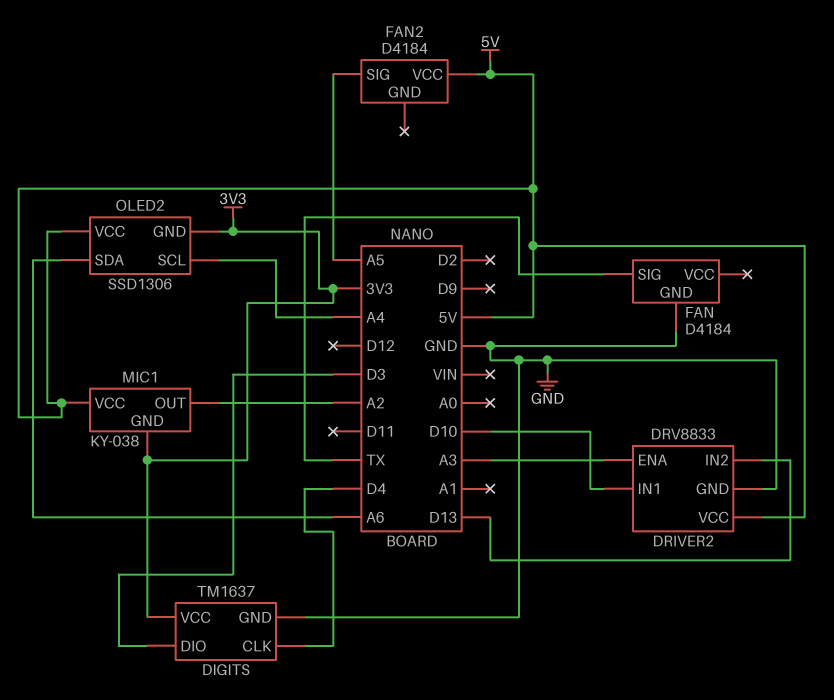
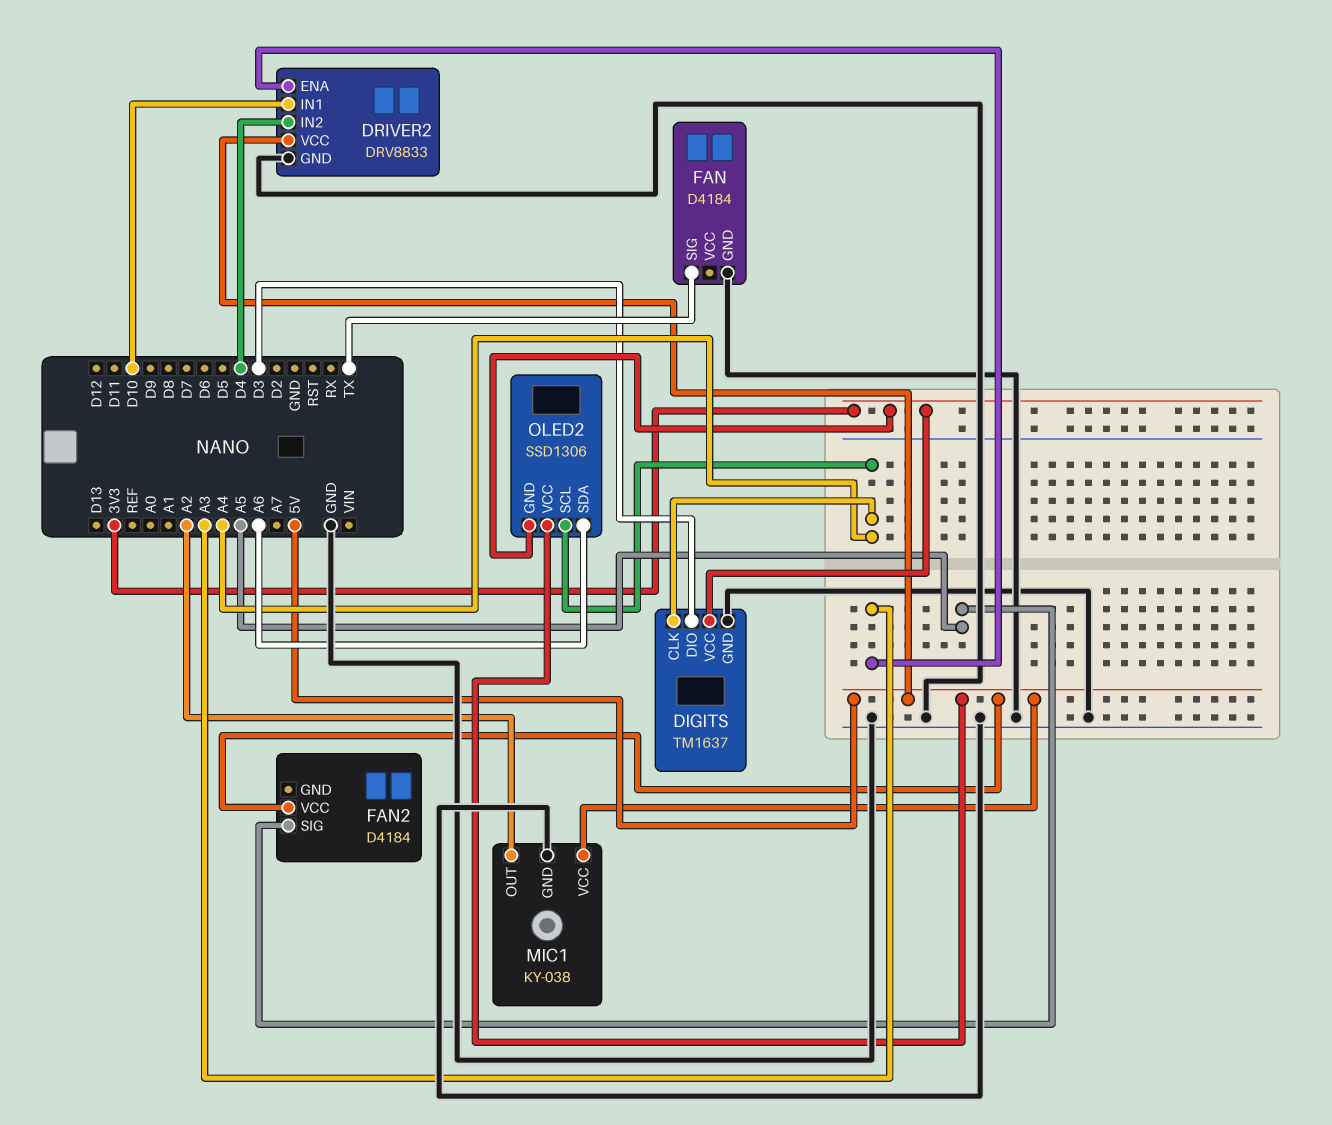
DIGITS pin CLK: D4 -> A4
DRIVER2 pin IN2: D13 -> D4
MIC1 pin GND: 3V3 -> GND

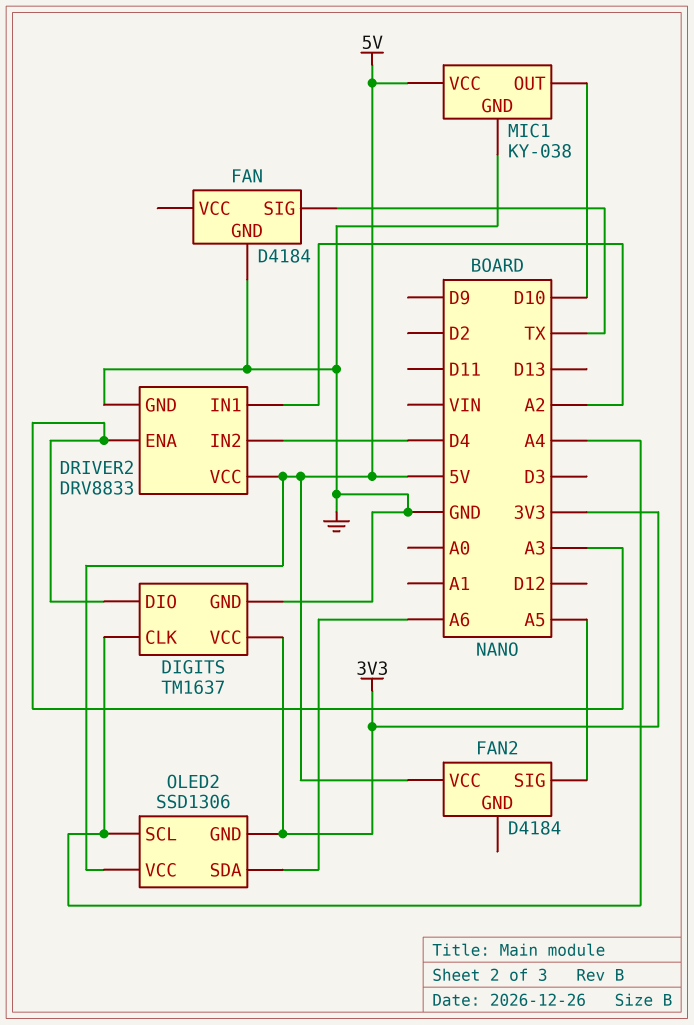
DIGITS pin DIO: D3 -> A3
DRIVER2 pin IN1: D10 -> A2
MIC1 pin OUT: A2 -> D10

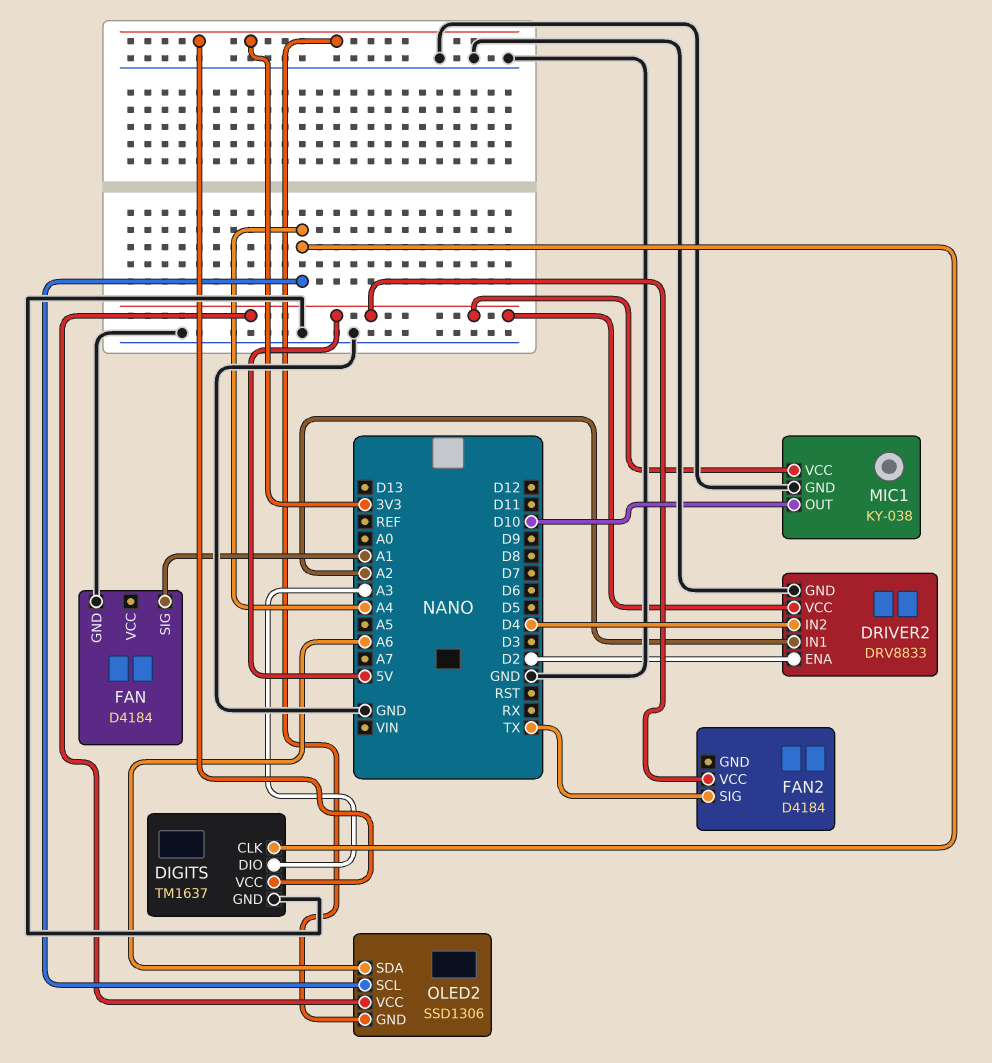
DRIVER2 pin ENA: A3 -> D2
FAN pin SIG: TX -> A1
FAN2 pin SIG: A5 -> TX

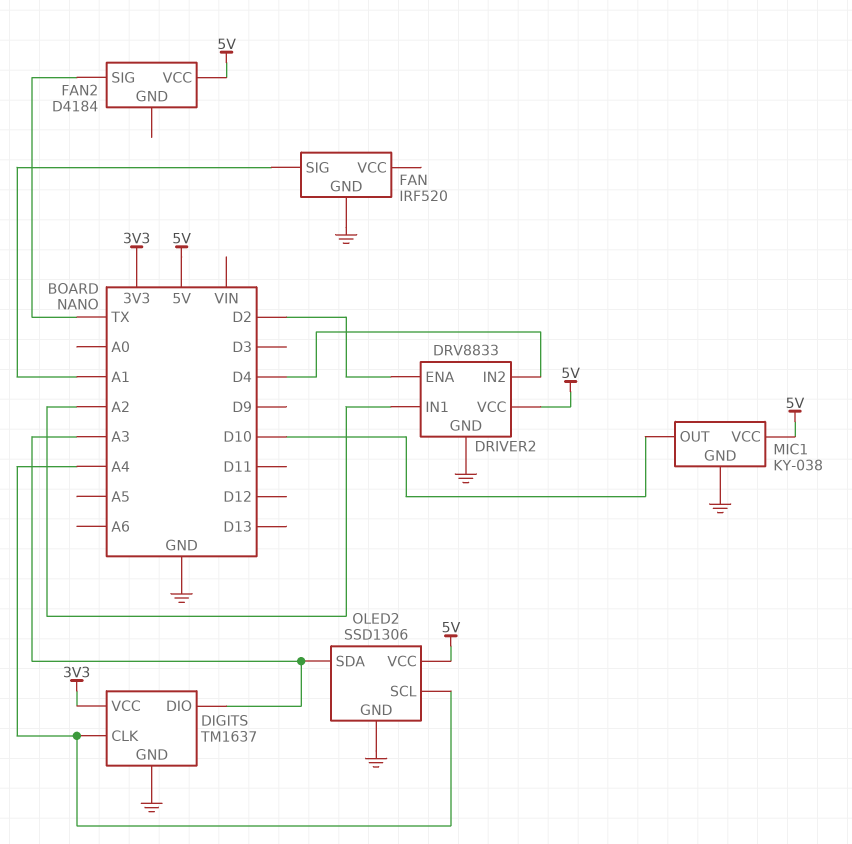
FAN: D4184 -> IRF520
OLED2 pin GND: 3V3 -> GND
OLED2 pin SDA: A6 -> A3

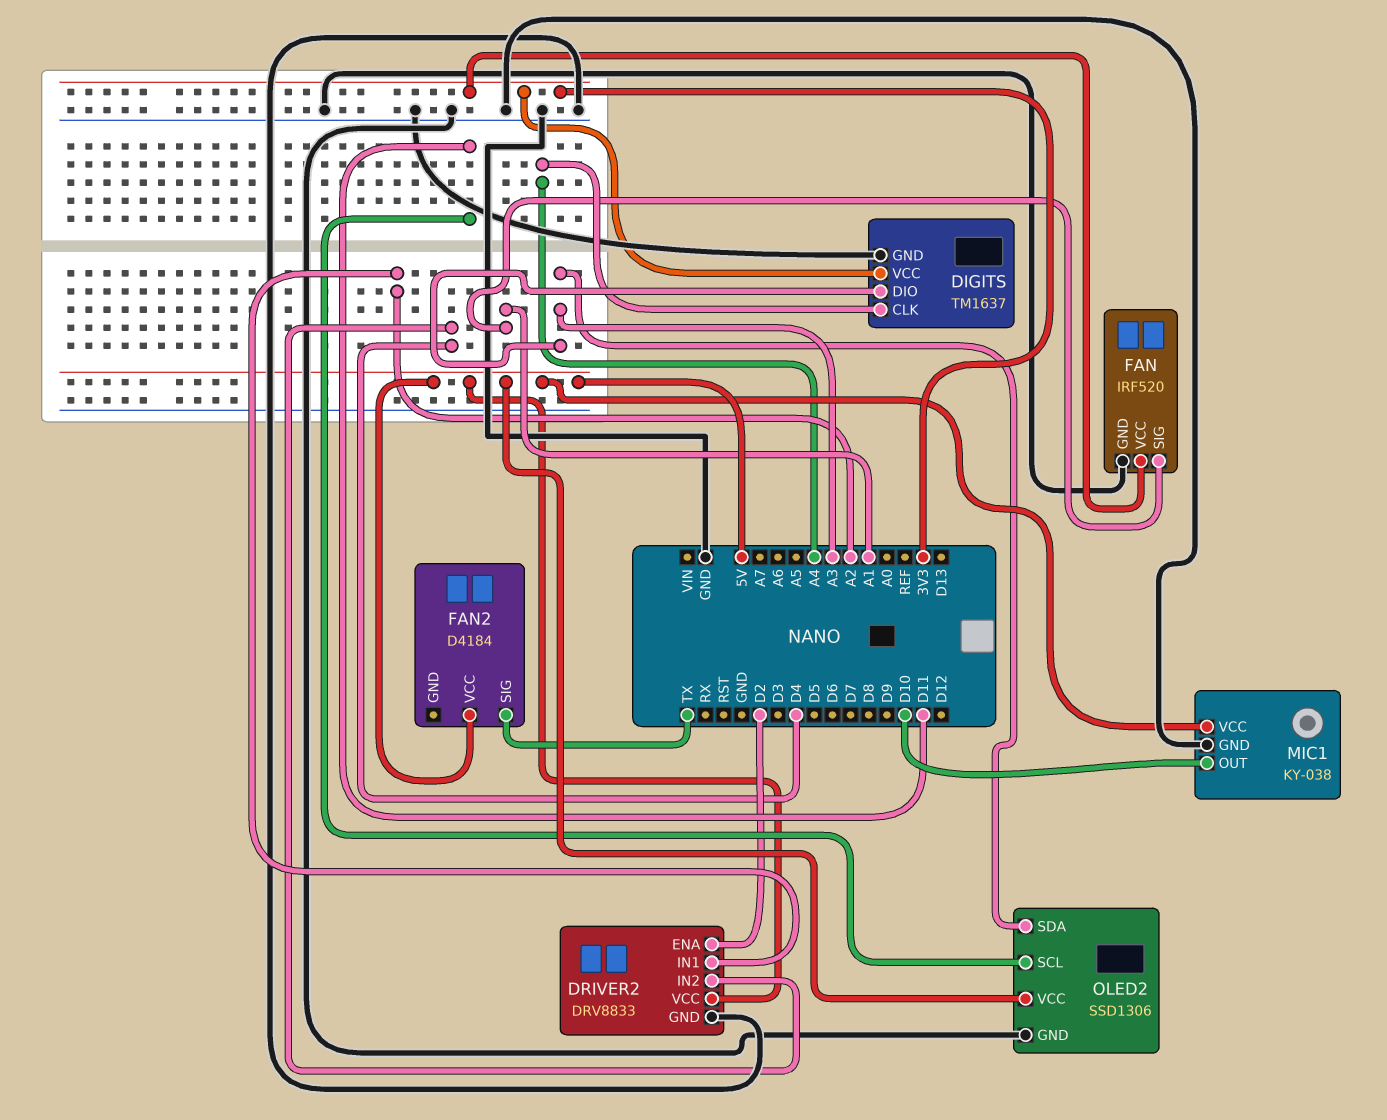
FAN pin VCC: none -> 3V3
OLED2 pin SCL: A4 -> D11

